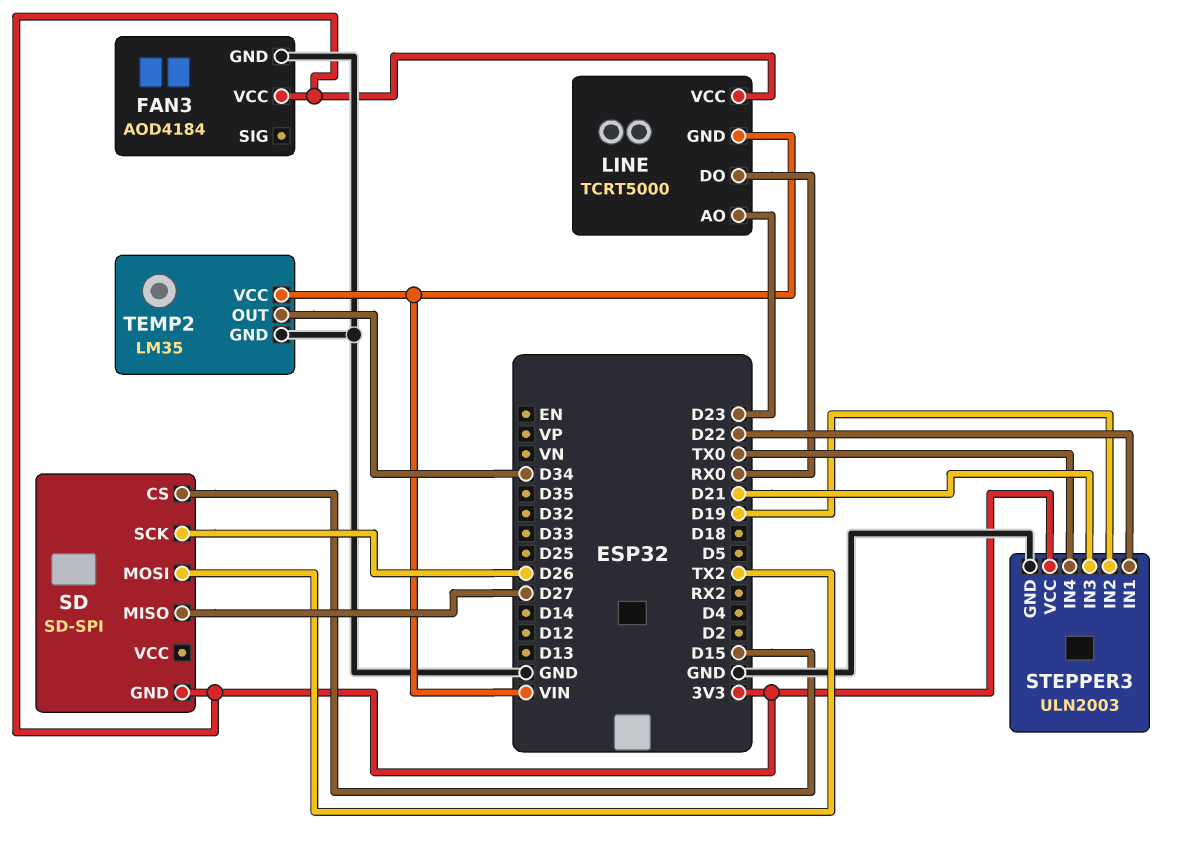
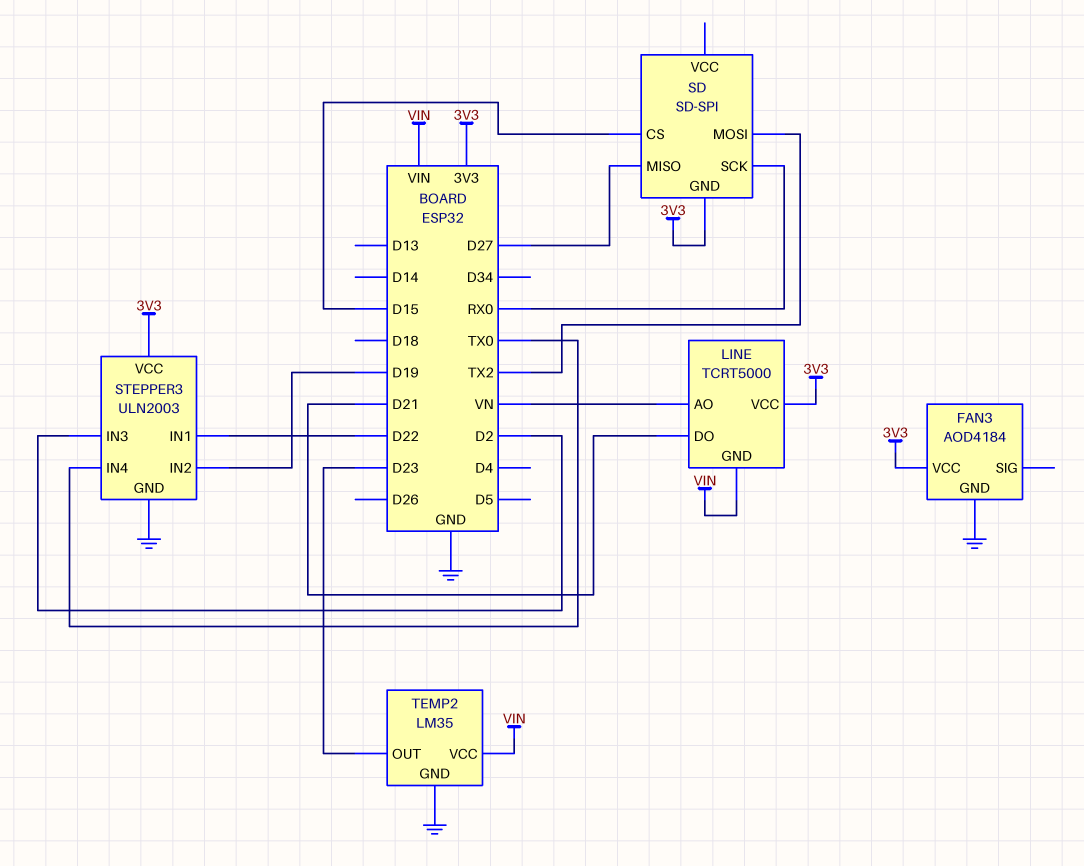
LINE pin AO: D23 -> VN
LINE pin DO: RX0 -> D21
SD pin SCK: D26 -> RX0
STEPPER3 pin IN3: D21 -> D2
TEMP2 pin OUT: D34 -> D23

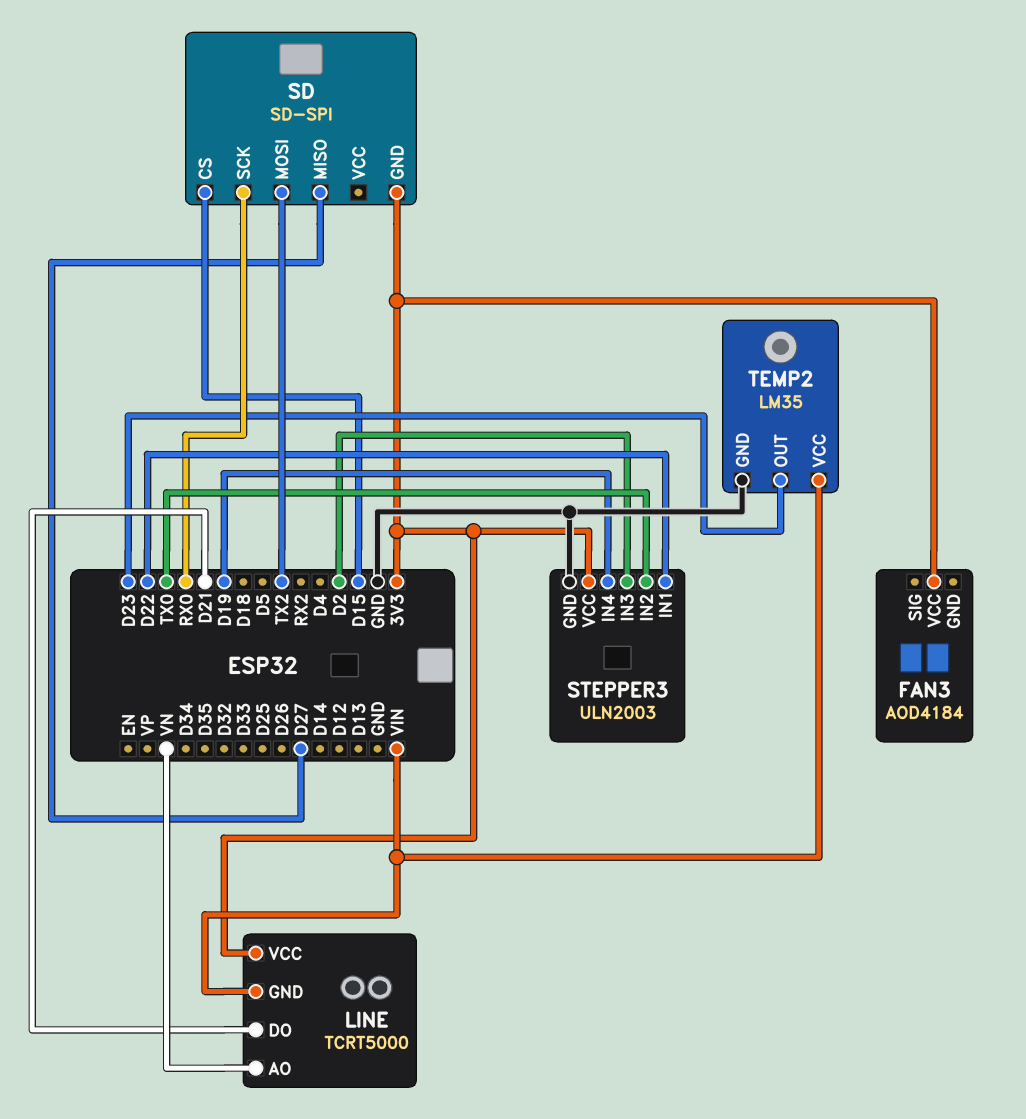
FAN3 pin GND: GND -> none
STEPPER3 pin IN2: D19 -> TX0
STEPPER3 pin IN4: TX0 -> D19

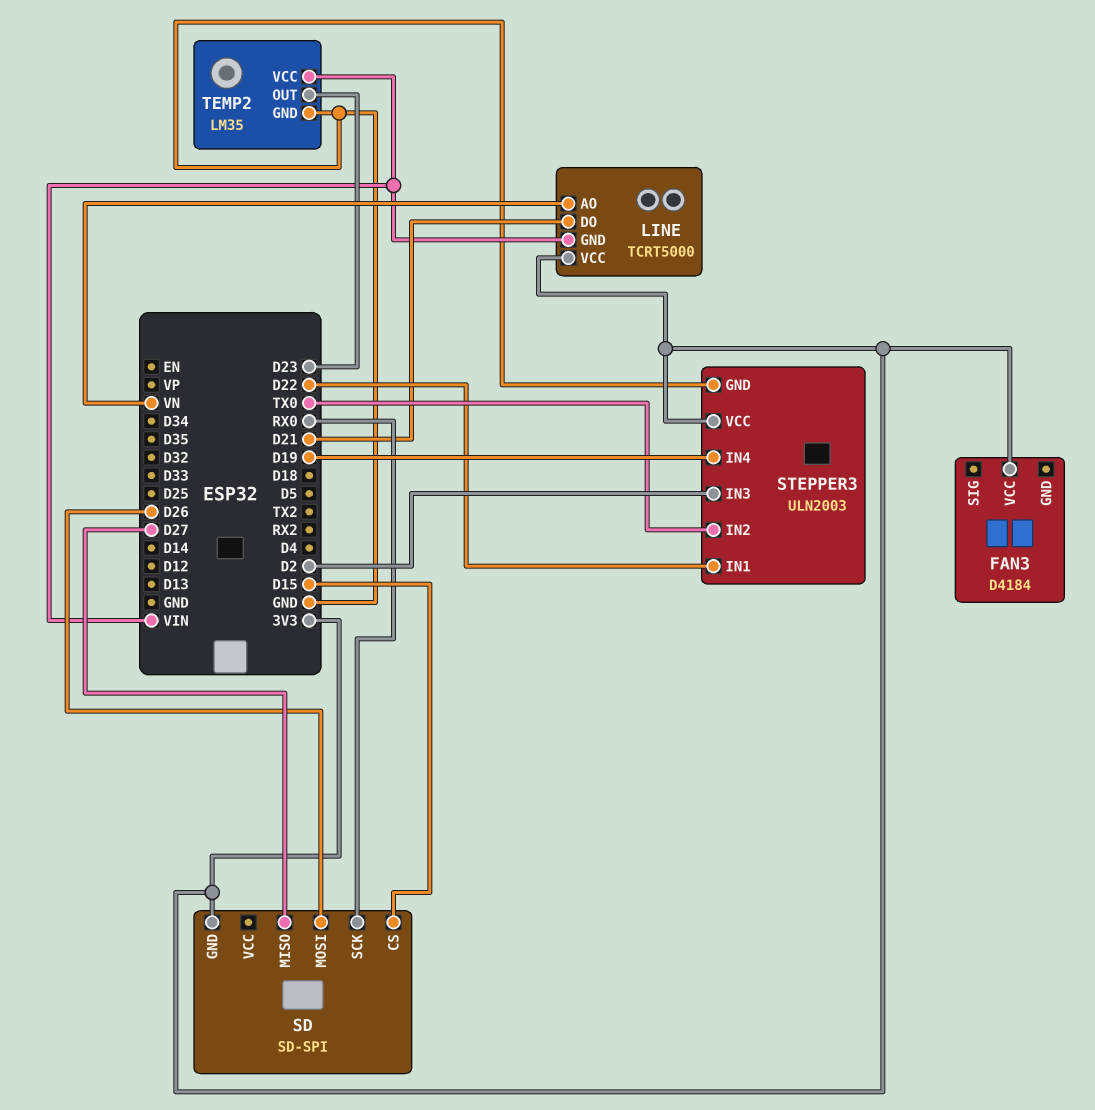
FAN3: AOD4184 -> D4184
SD pin MOSI: TX2 -> D26

